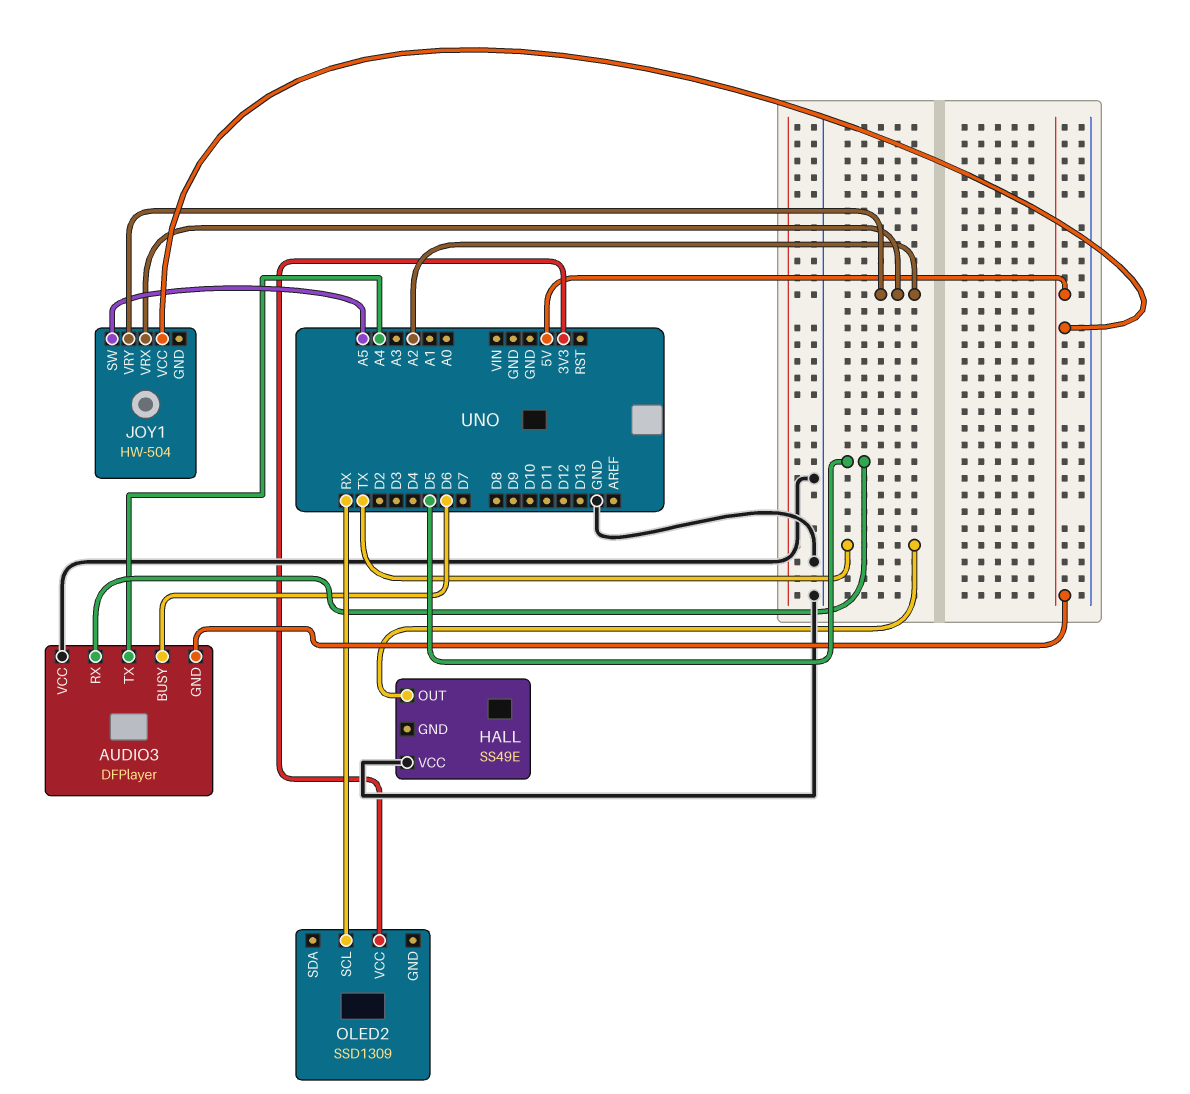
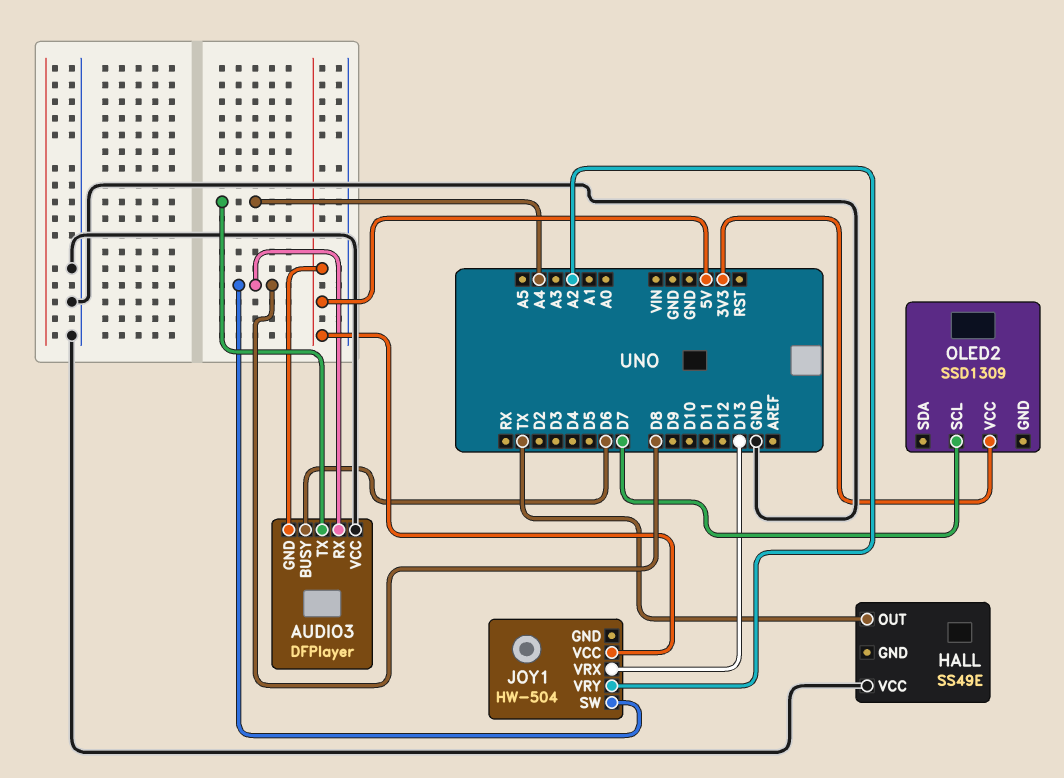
AUDIO3 pin RX: D5 -> D8
JOY1 pin SW: A5 -> D8
JOY1 pin VRX: A2 -> D13
OLED2 pin SCL: RX -> D7

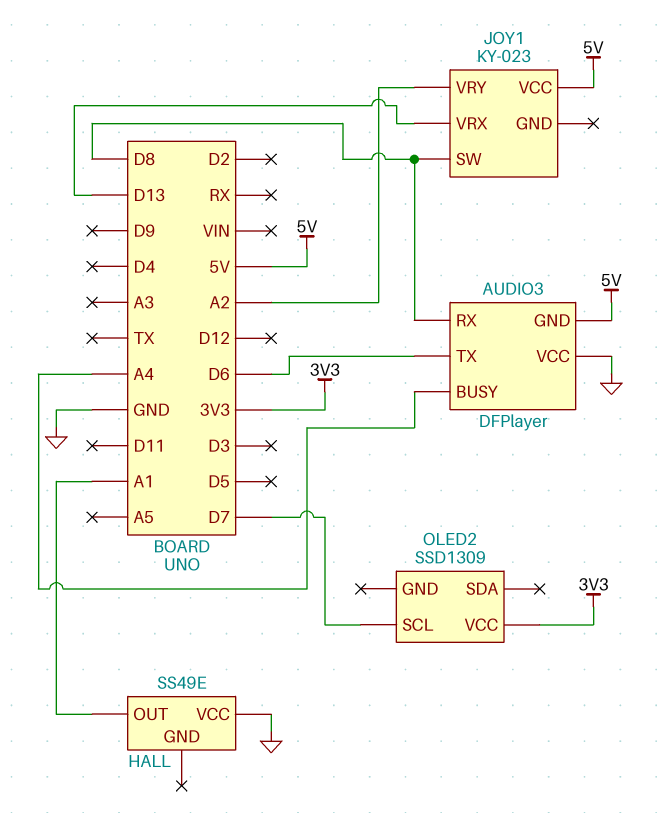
AUDIO3 pin BUSY: D6 -> A4
AUDIO3 pin TX: A4 -> D6
HALL pin OUT: TX -> A1
JOY1: HW-504 -> KY-023

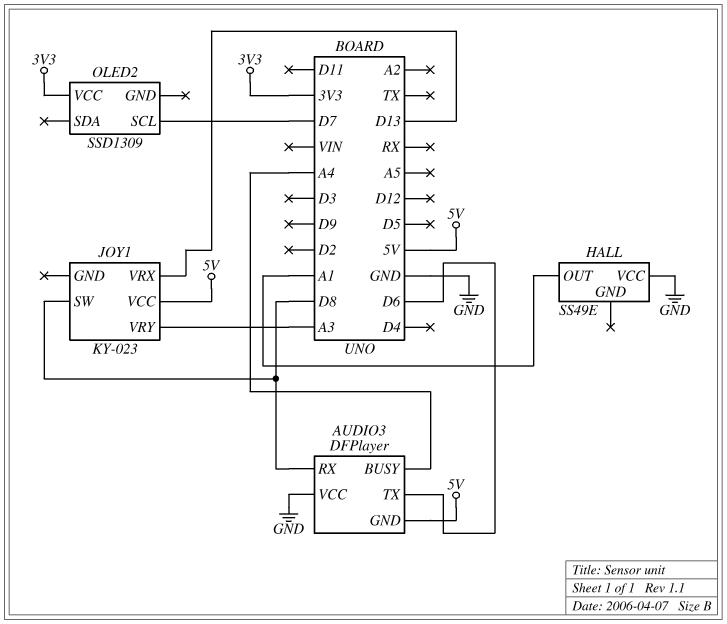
JOY1 pin VRY: A2 -> A3

